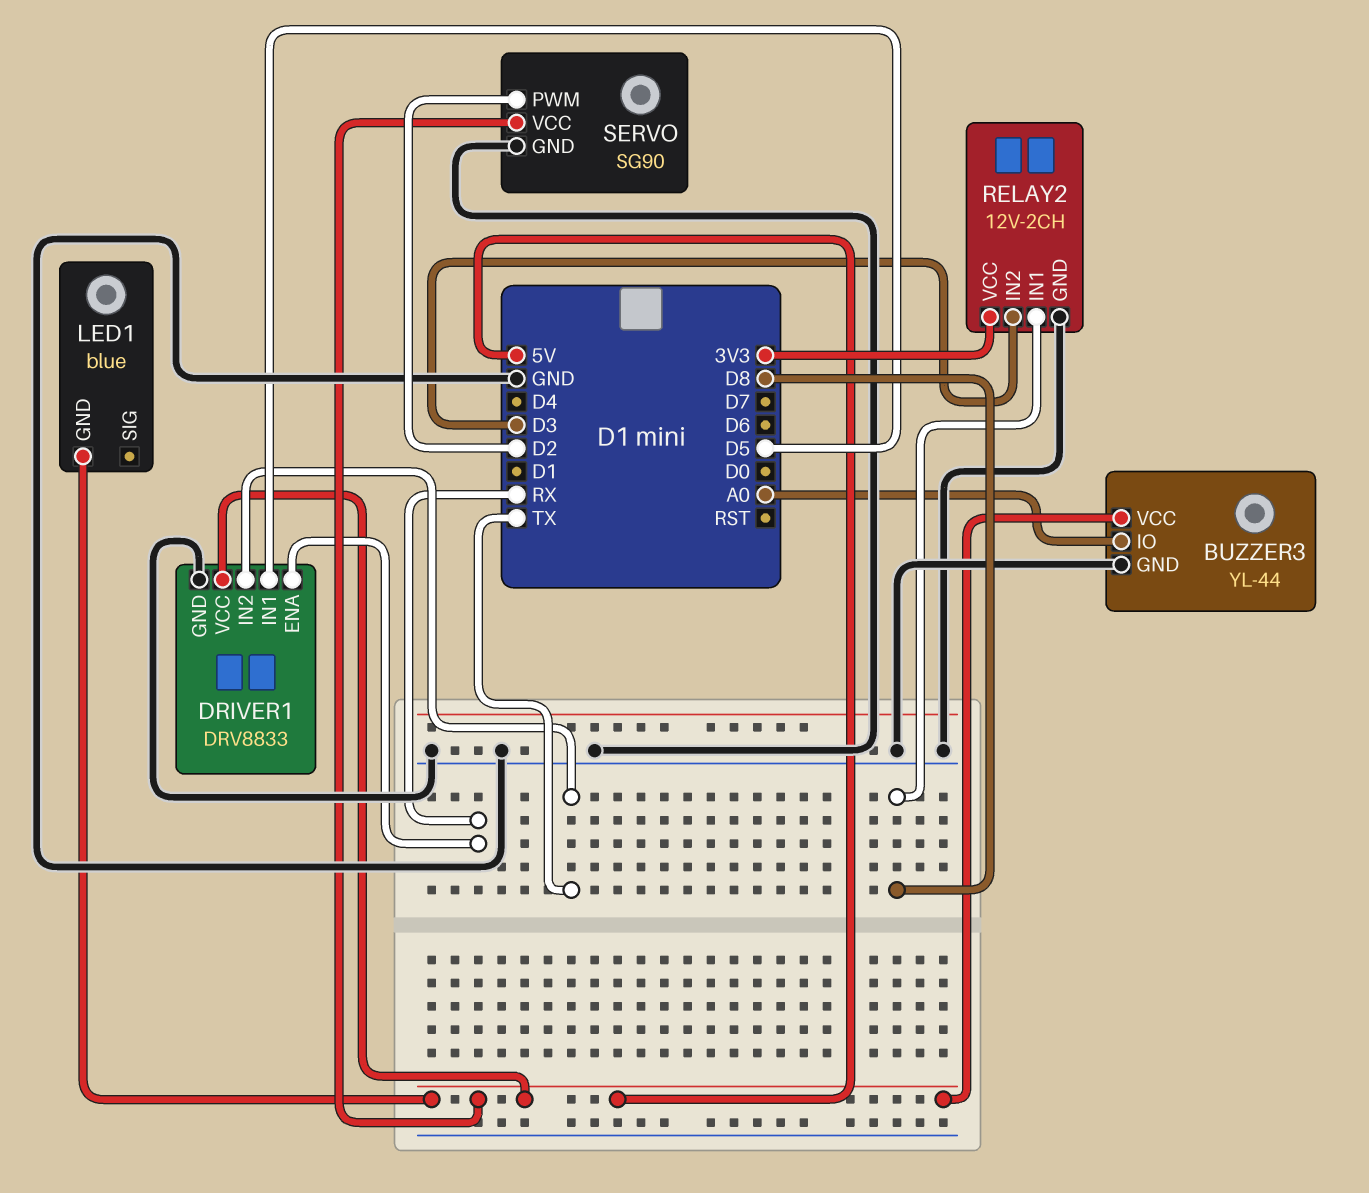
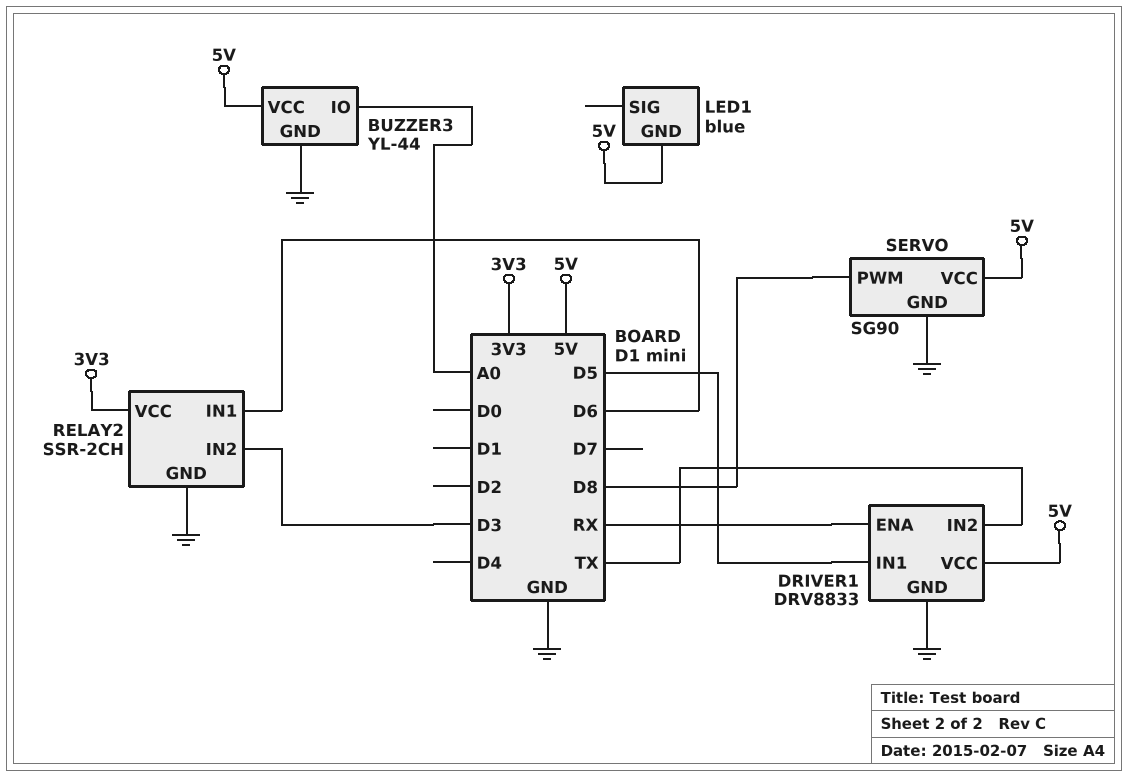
RELAY2: 12V-2CH -> SSR-2CH
RELAY2 pin IN1: D8 -> D6
SERVO pin PWM: D2 -> D8

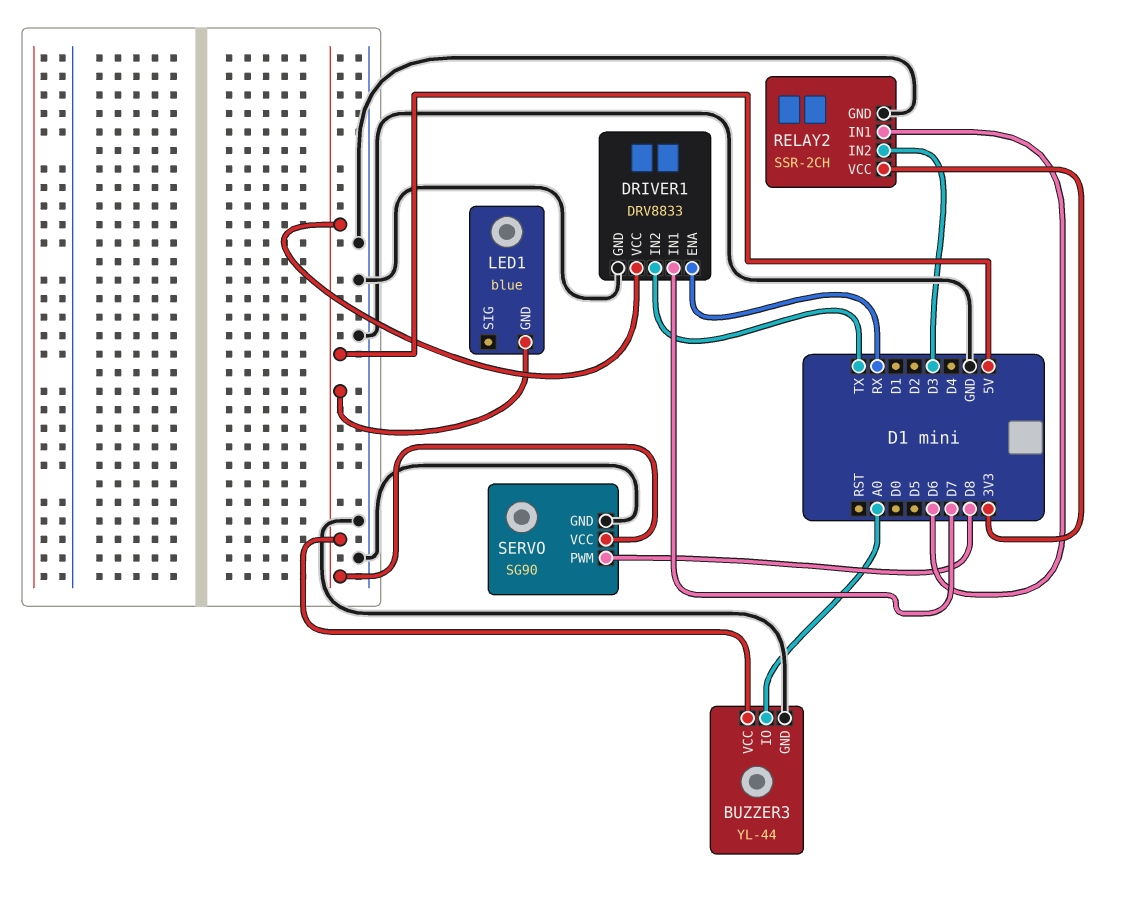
DRIVER1 pin IN1: D5 -> D7

